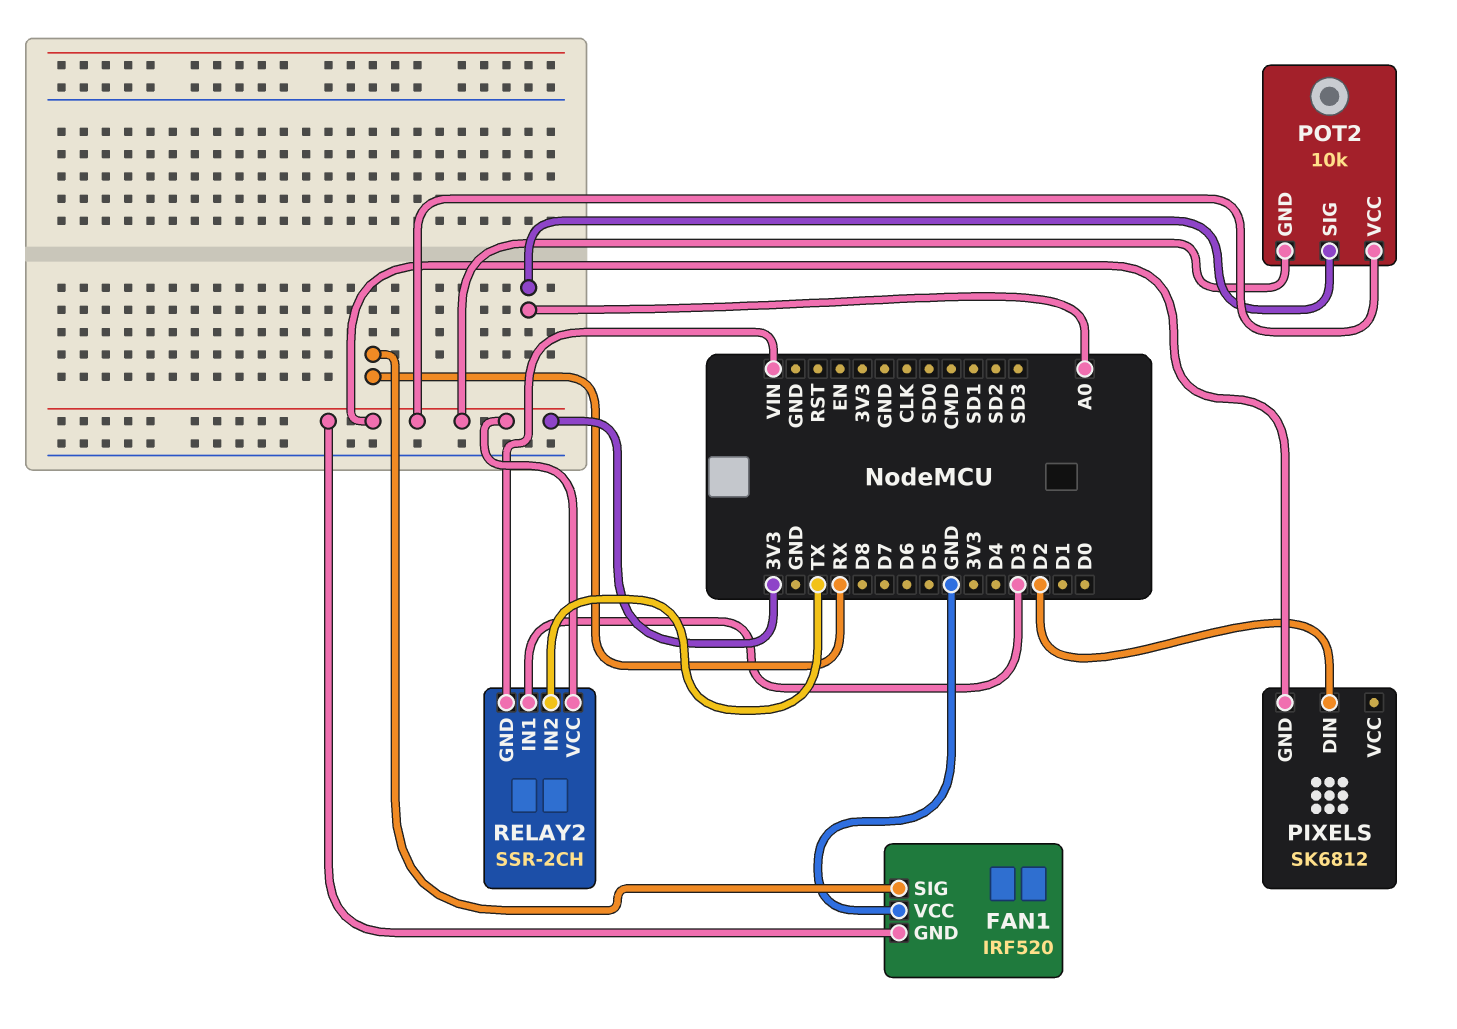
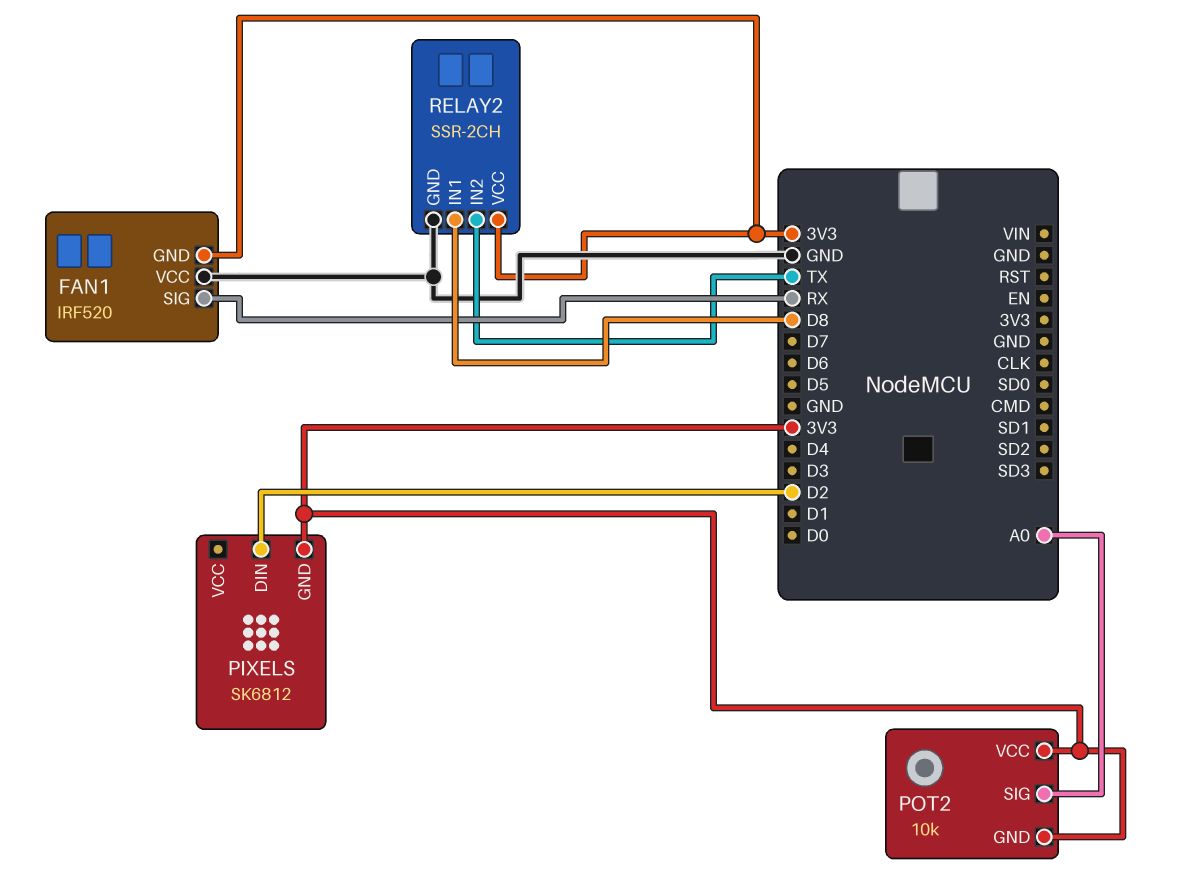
RELAY2 pin GND: VIN -> GND
RELAY2 pin IN1: D3 -> D8

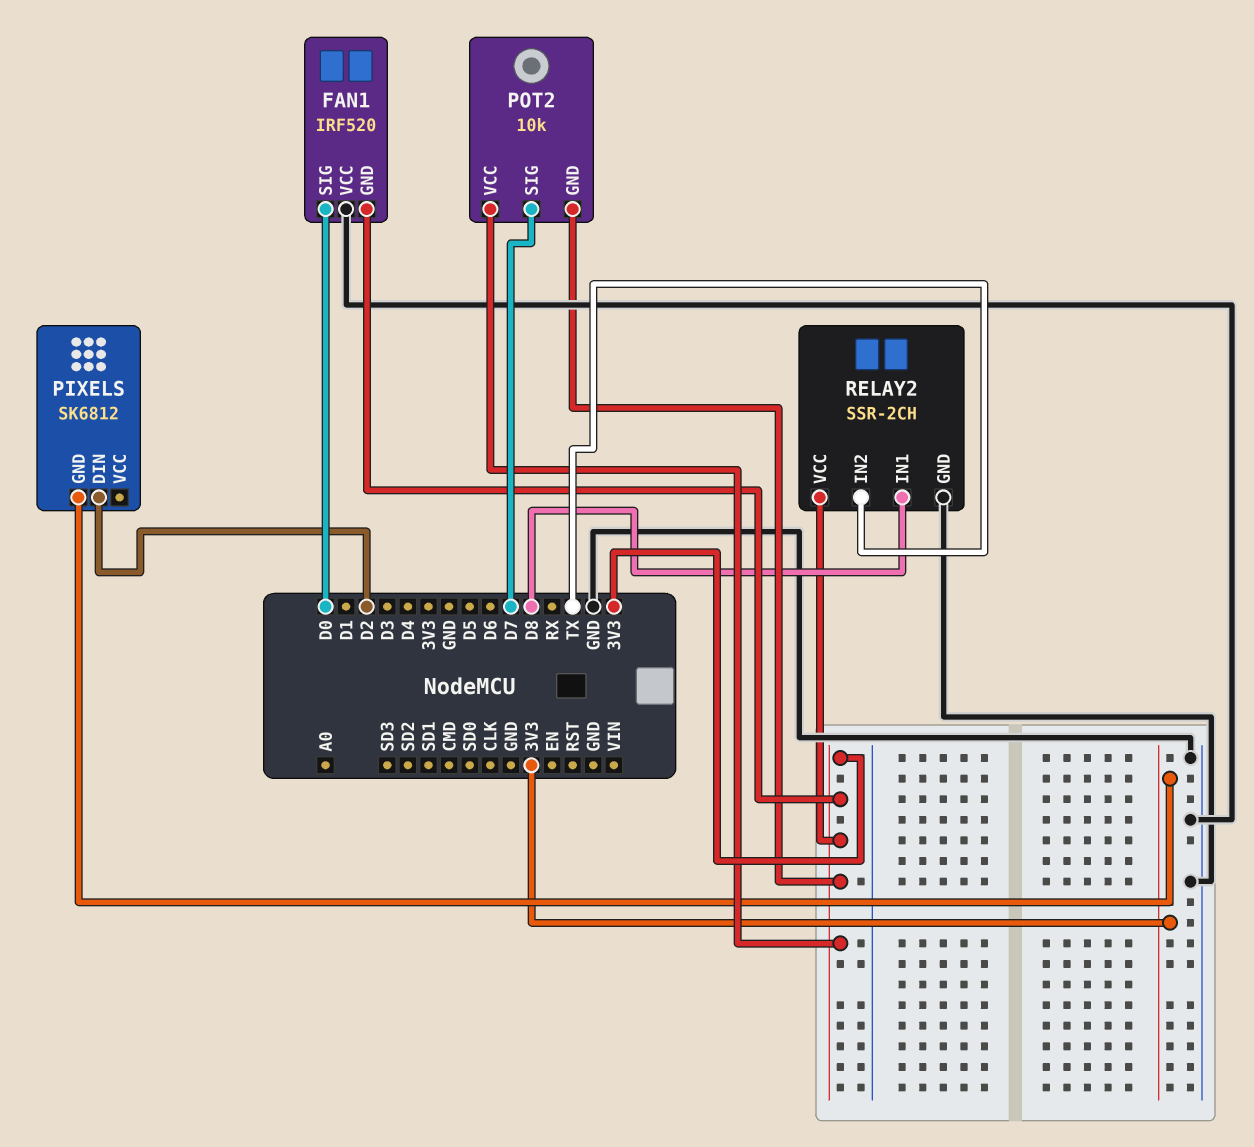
FAN1 pin SIG: RX -> D0
POT2 pin SIG: A0 -> D7

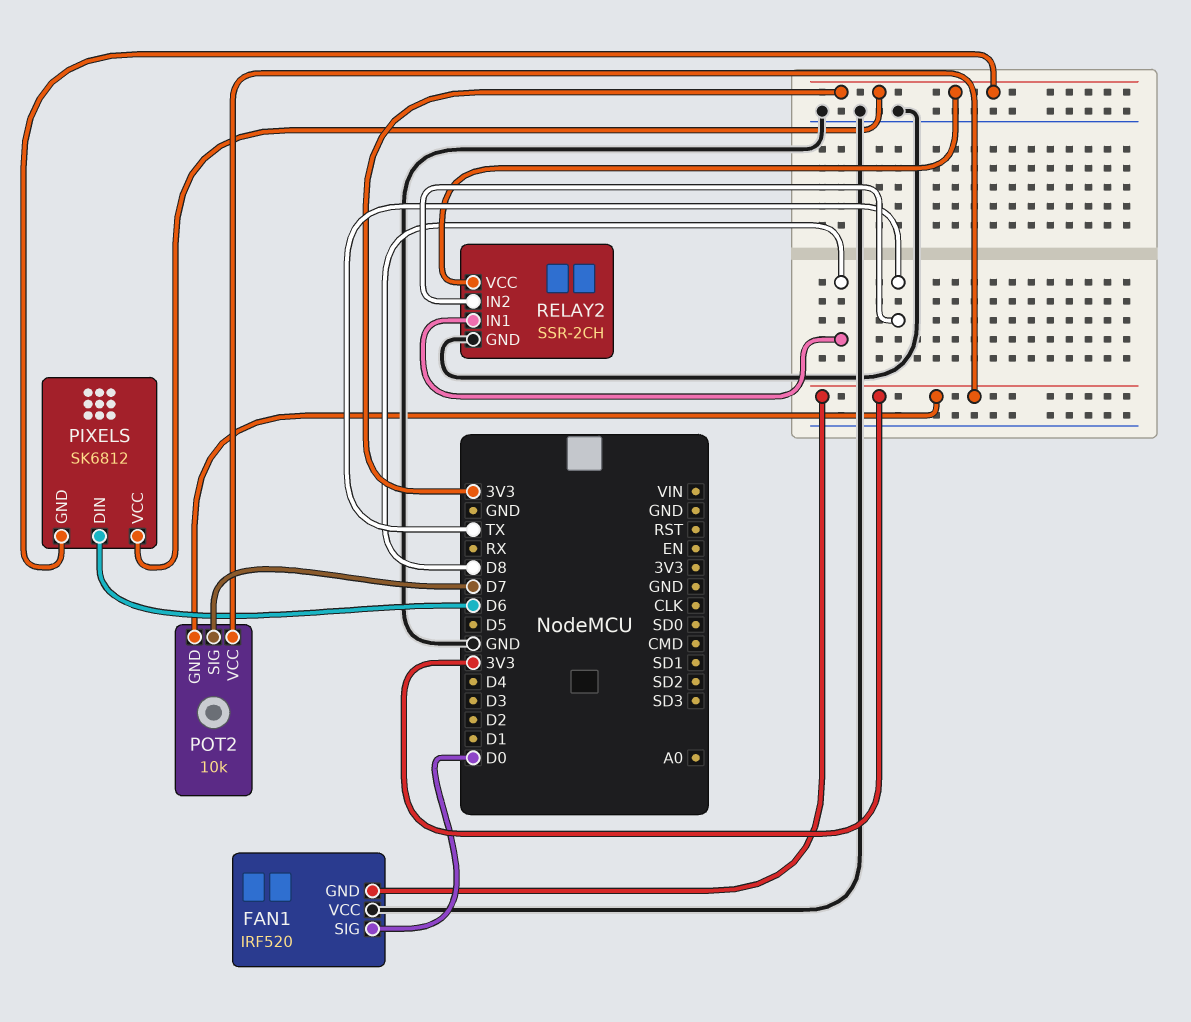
PIXELS pin DIN: D2 -> D6
PIXELS pin VCC: none -> 3V3

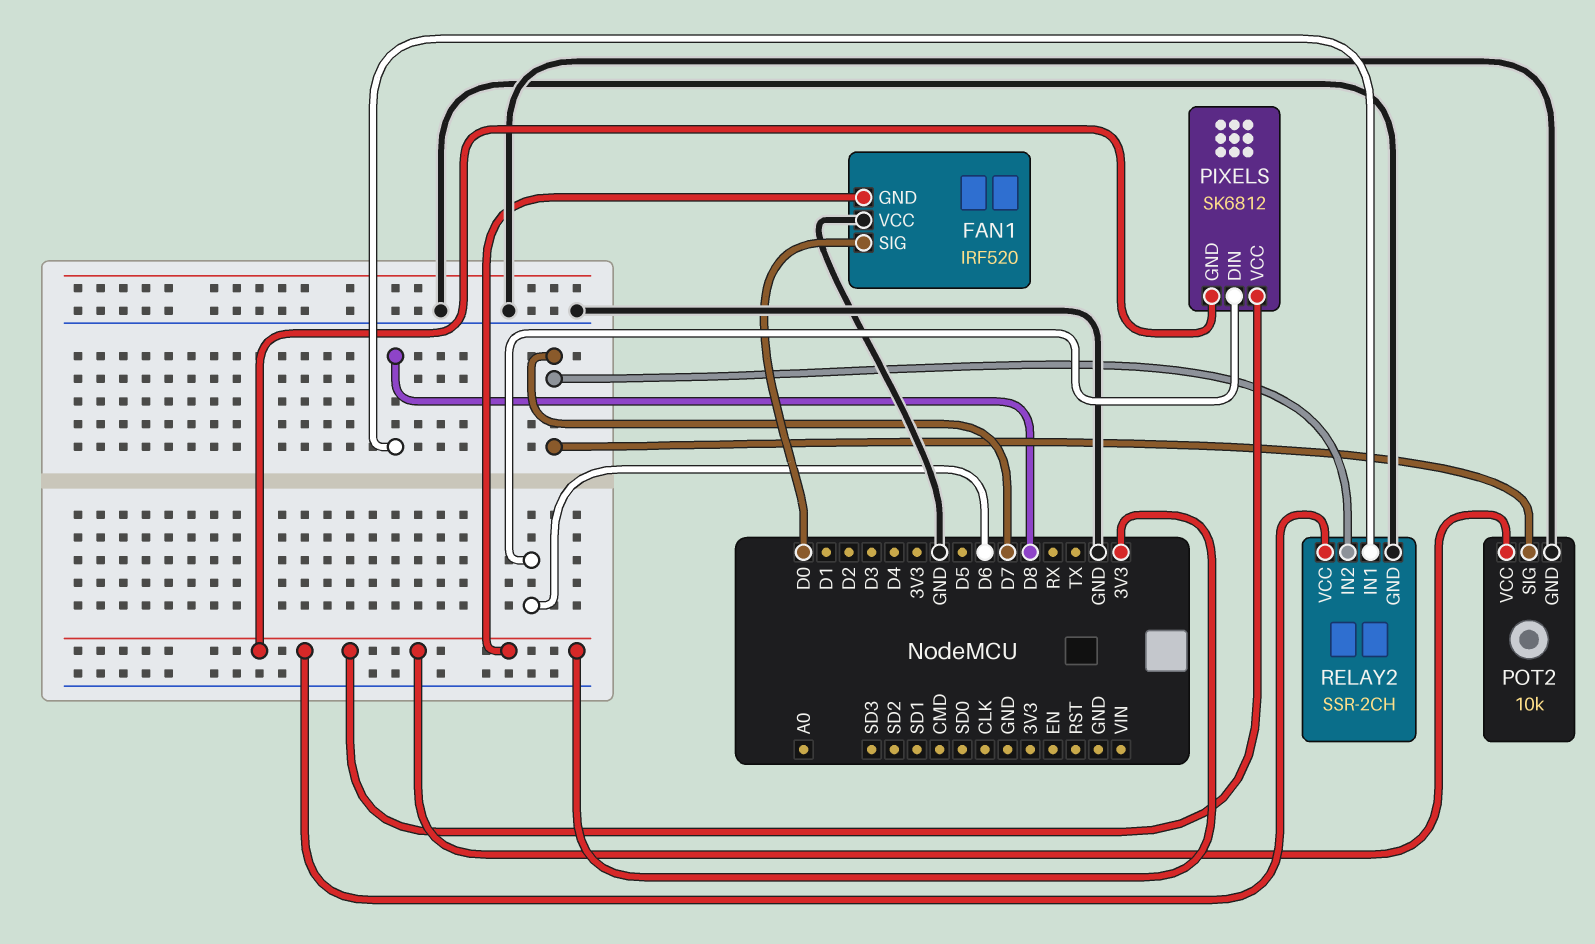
POT2 pin GND: 3V3 -> GND
RELAY2 pin IN2: TX -> D7

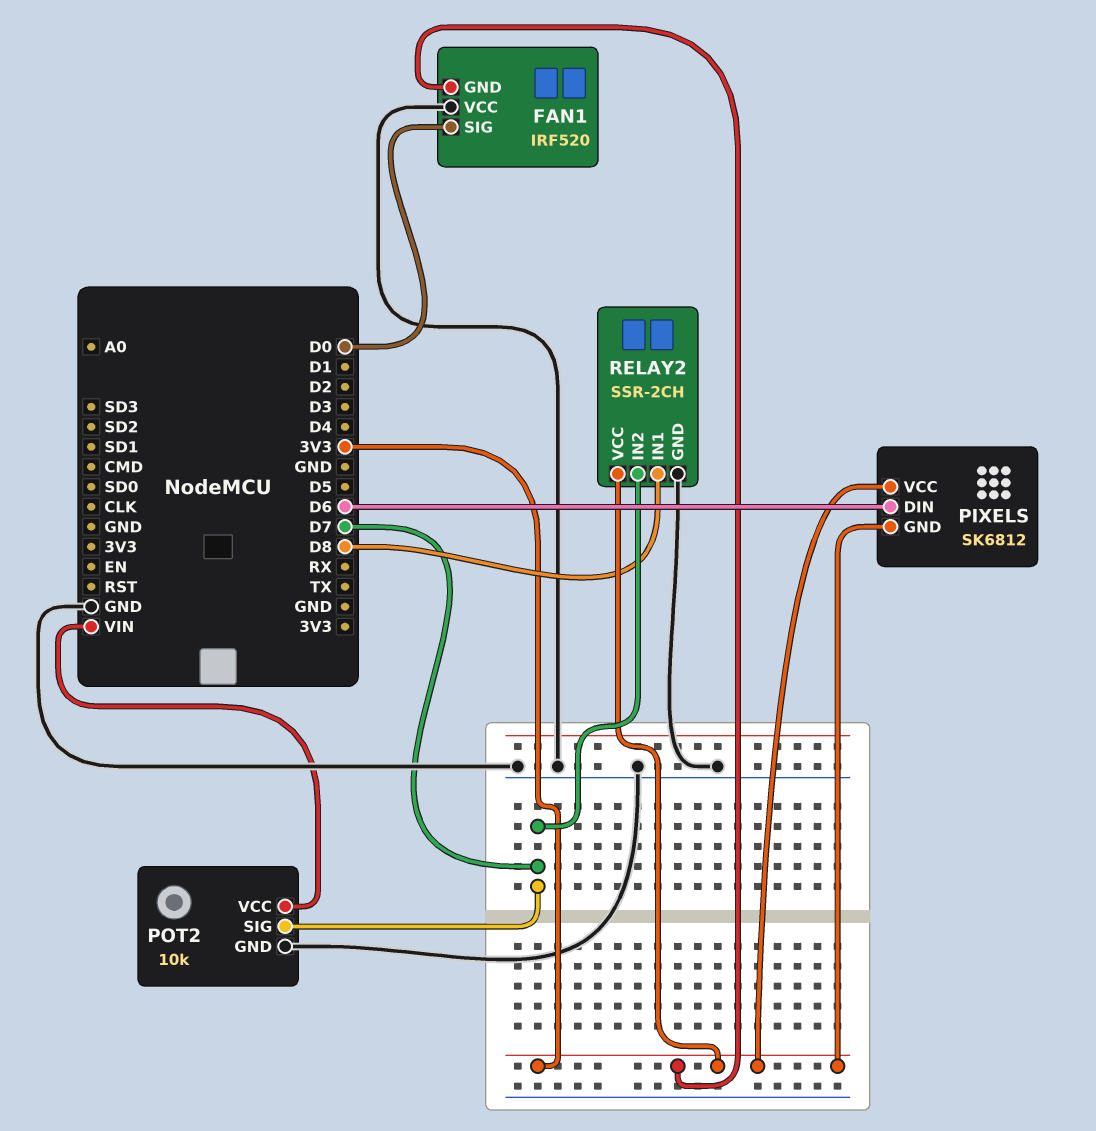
POT2 pin VCC: 3V3 -> VIN

